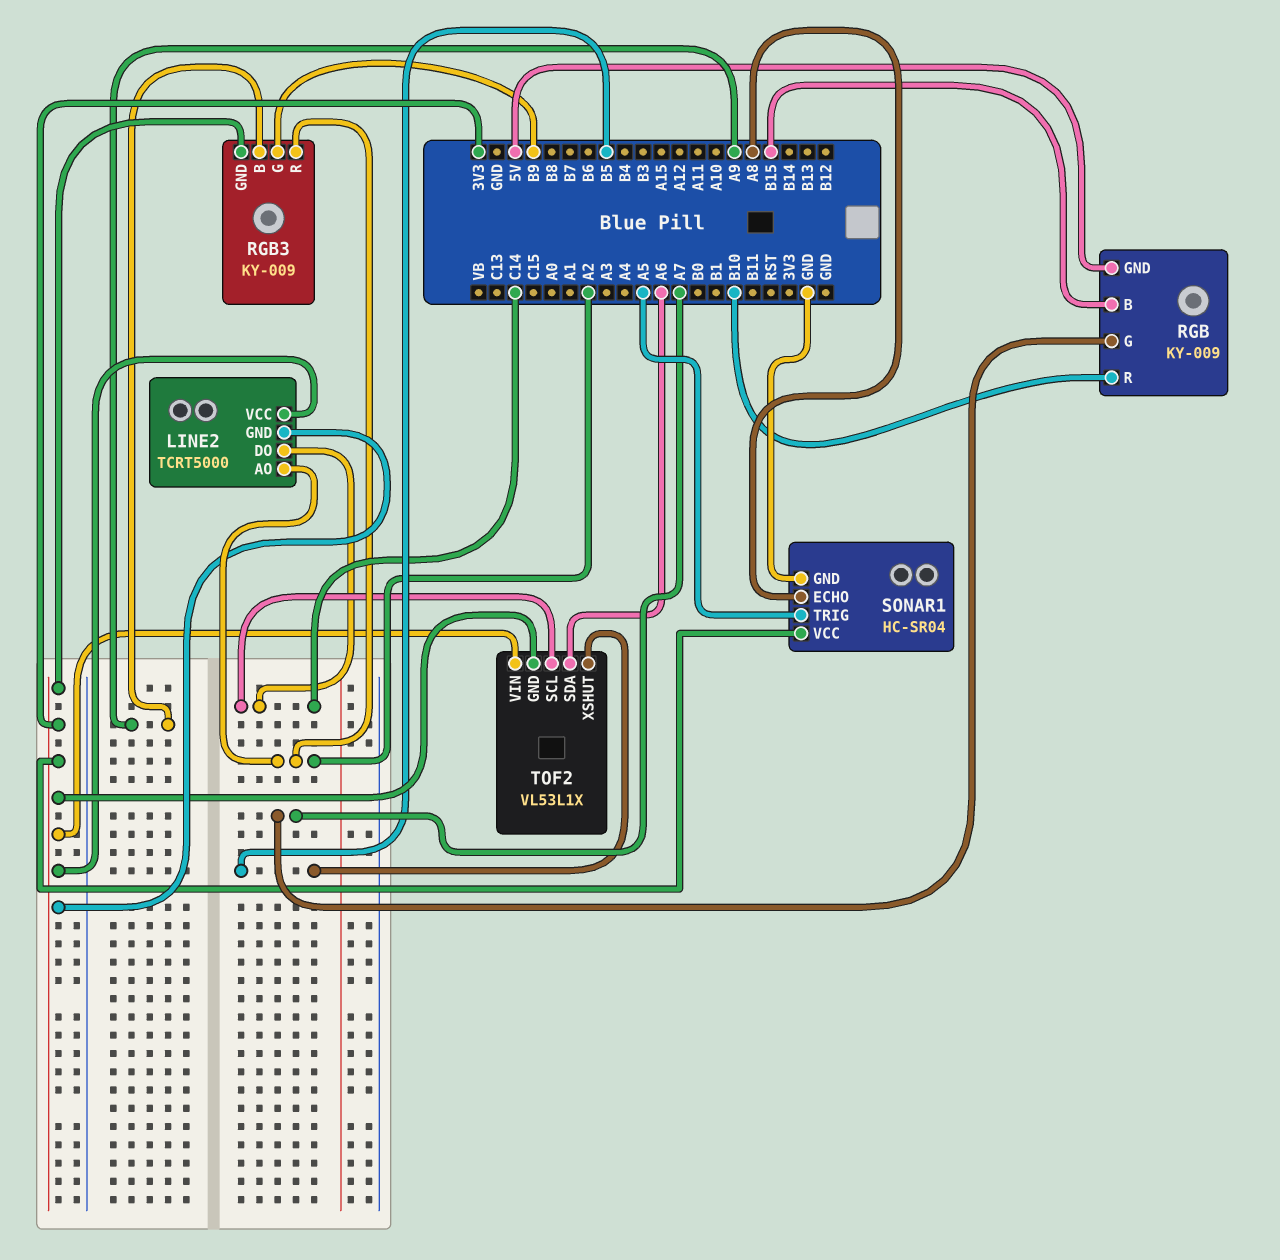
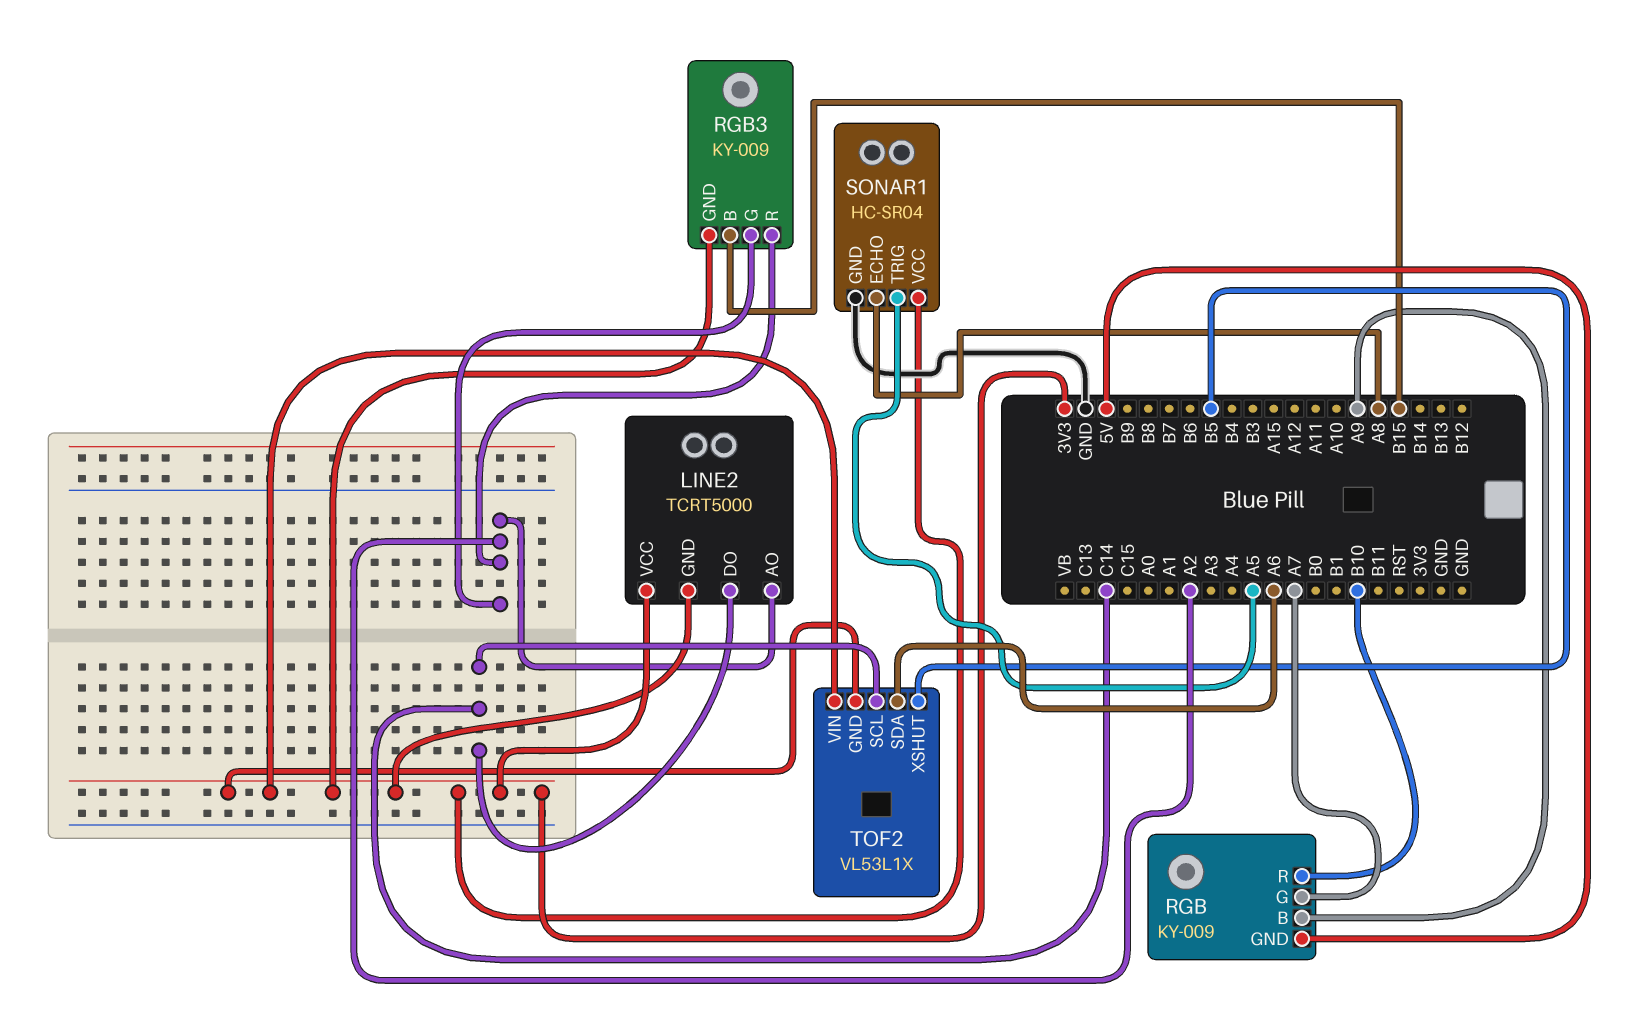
RGB pin B: B15 -> A9
RGB3 pin B: A9 -> B15
RGB3 pin G: B9 -> A2

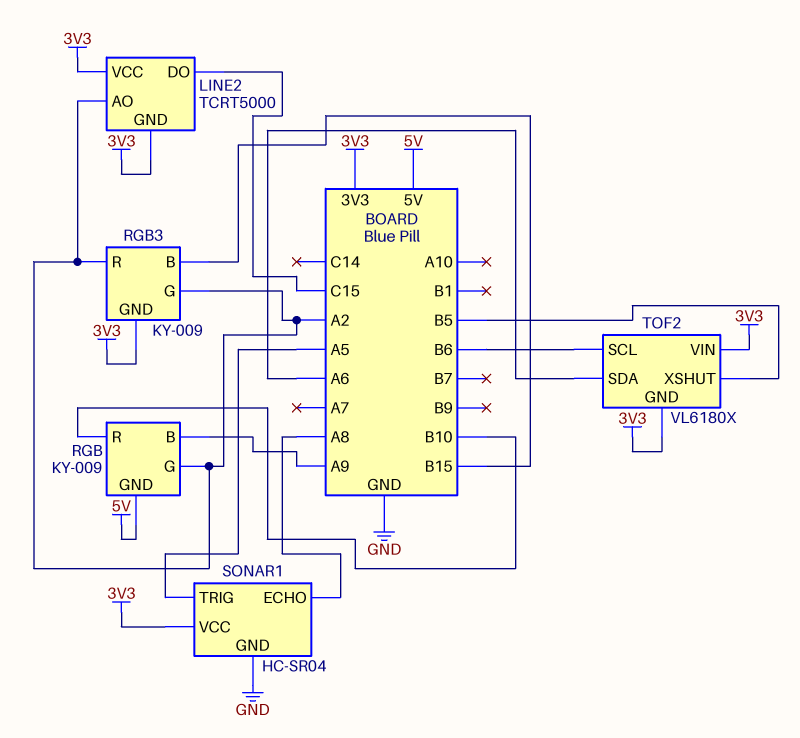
LINE2 pin DO: C14 -> C15
RGB pin G: A7 -> A2
TOF2: VL53L1X -> VL6180X
TOF2 pin SCL: C14 -> B6

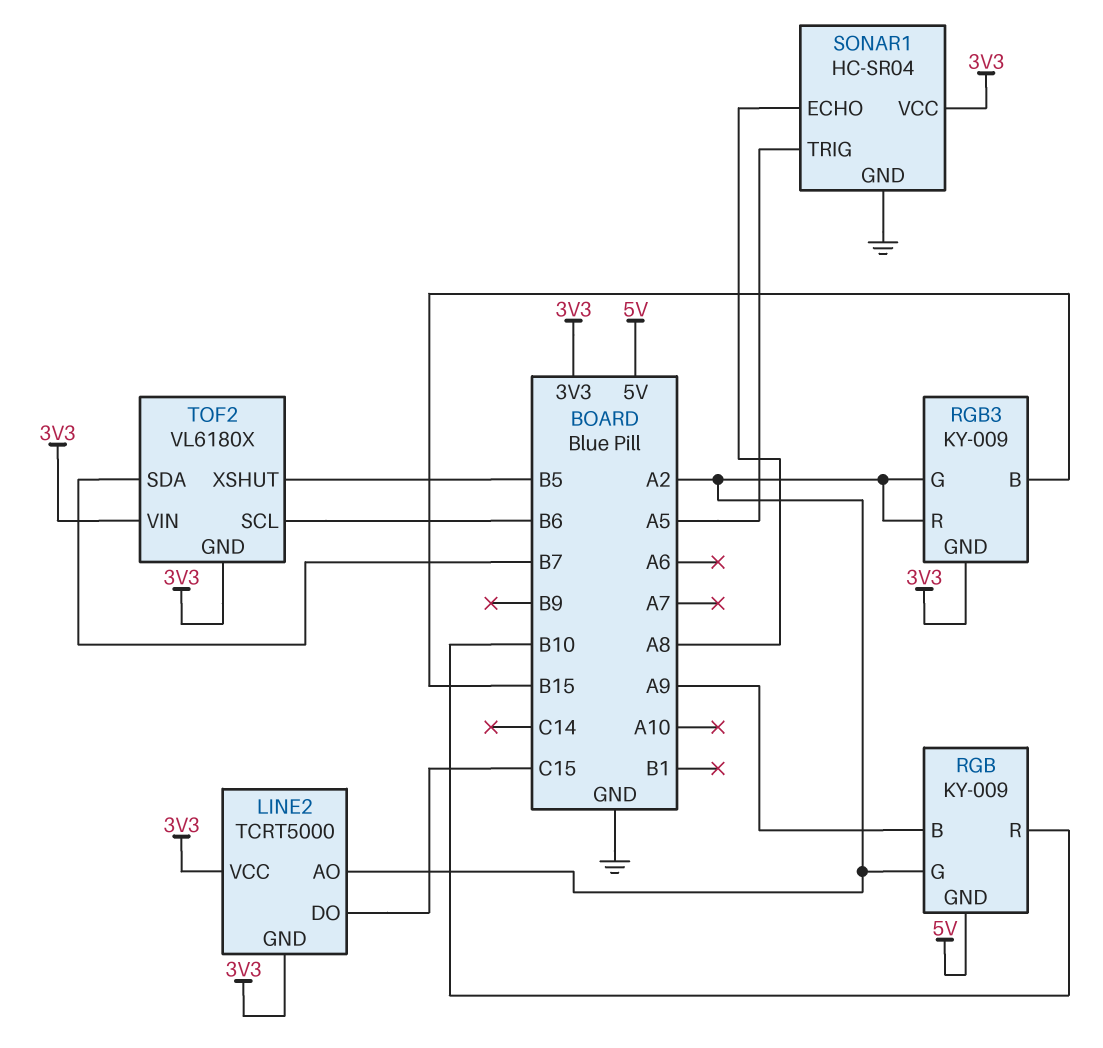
TOF2 pin SDA: A6 -> B7

